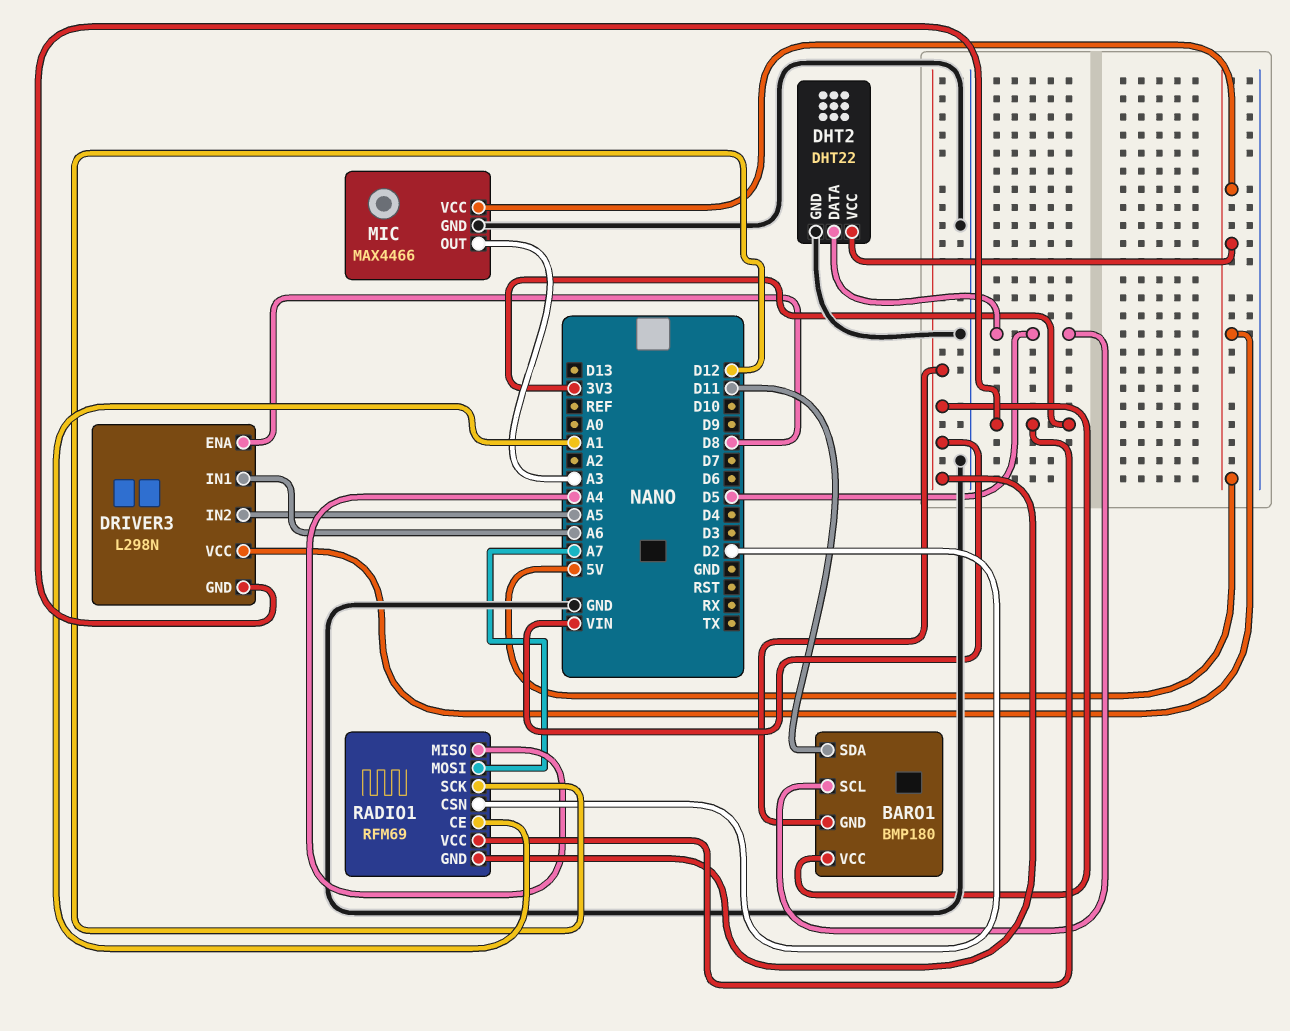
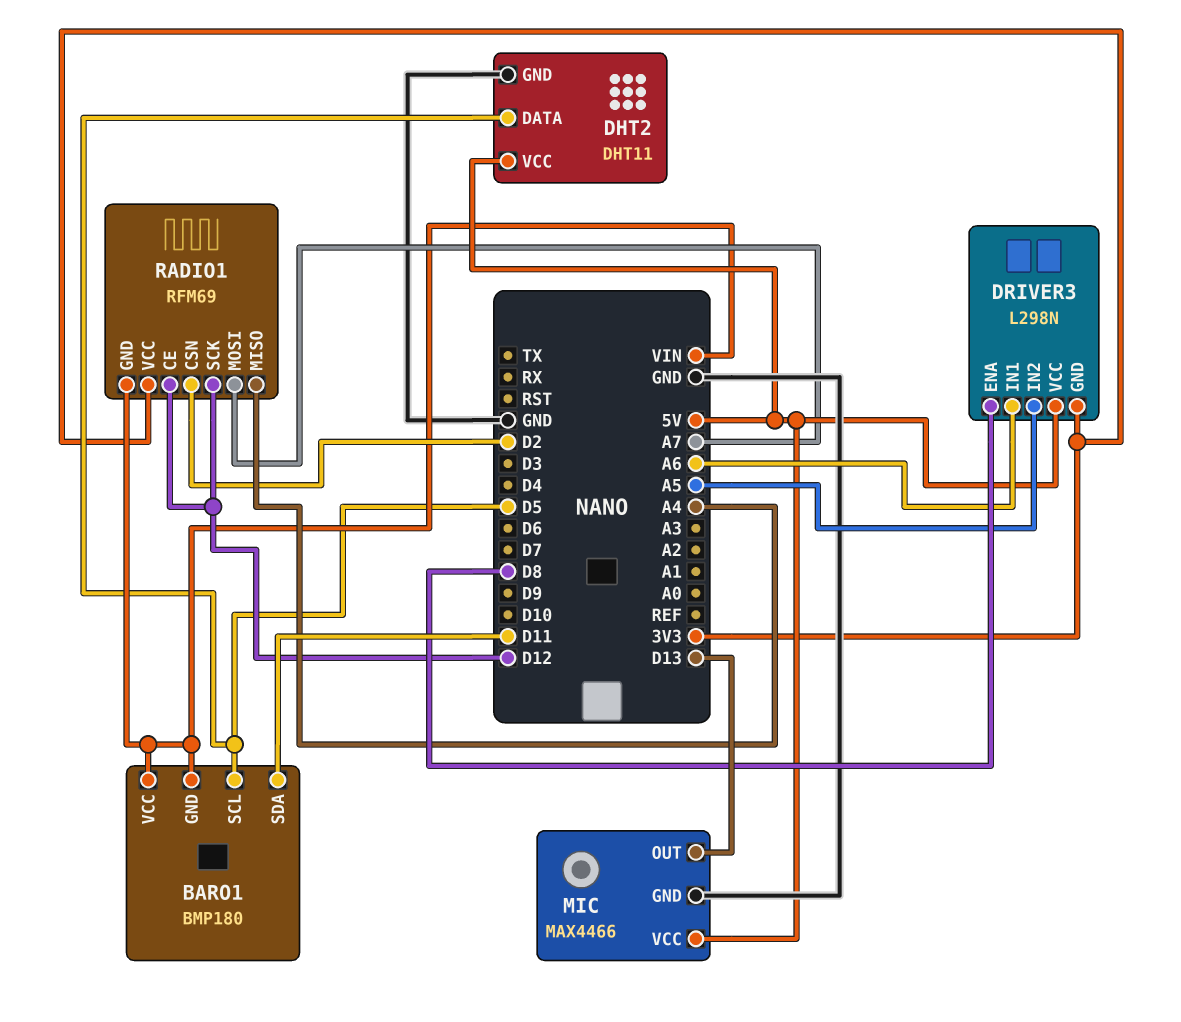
DHT2: DHT22 -> DHT11
MIC pin OUT: A3 -> D13
RADIO1 pin CE: A1 -> D12

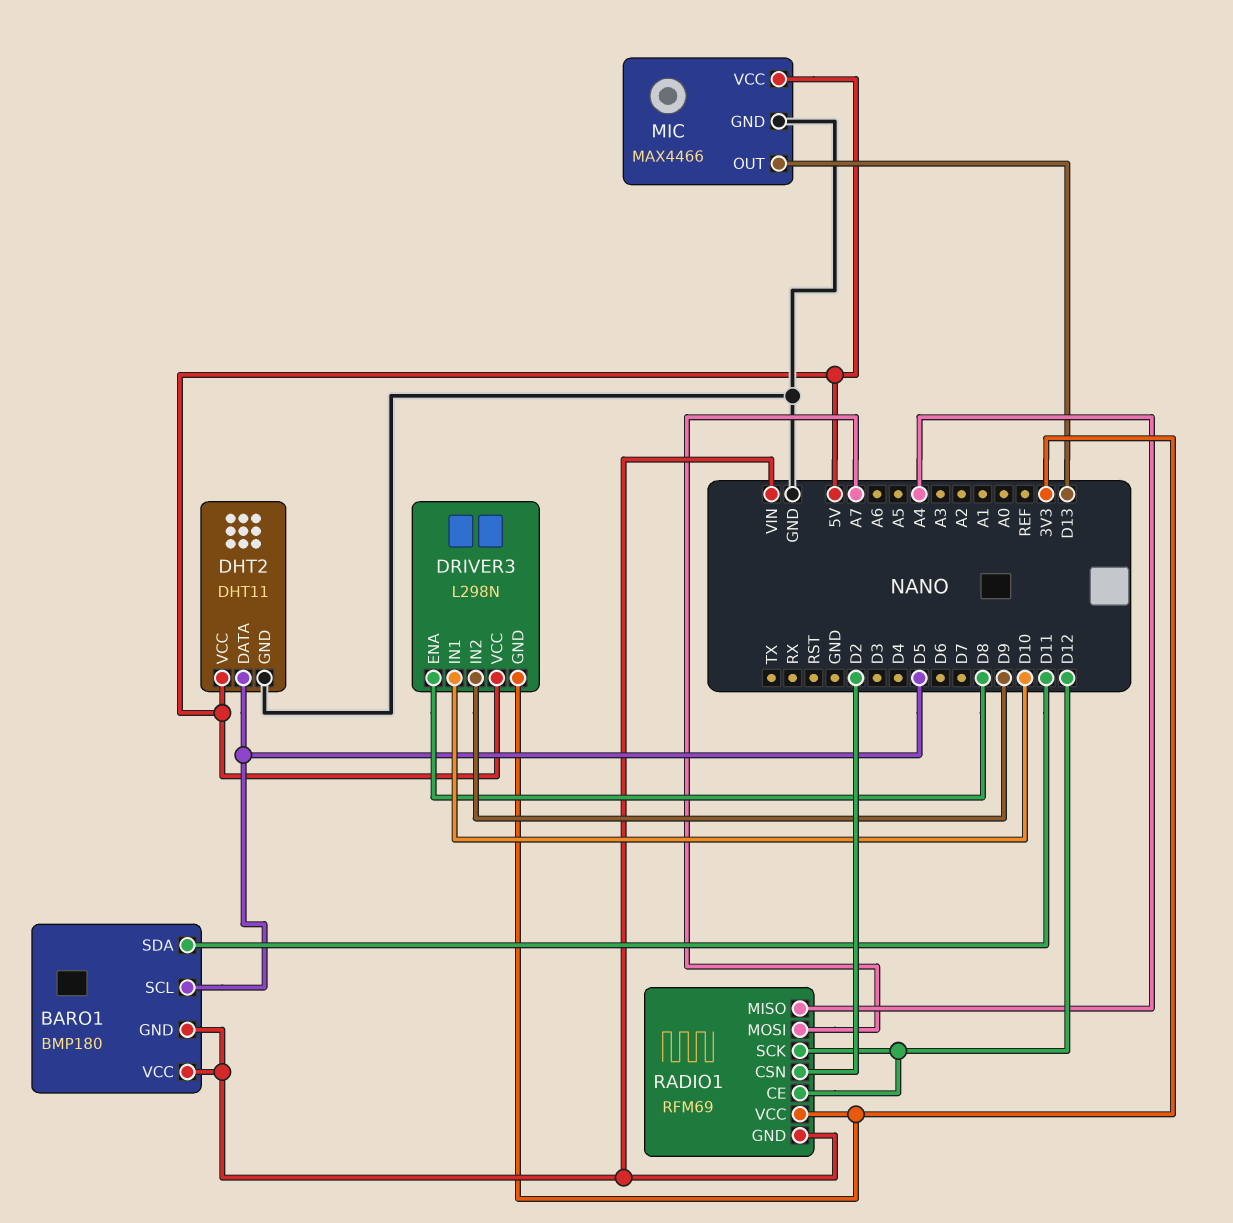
DRIVER3 pin IN1: A6 -> D10
DRIVER3 pin IN2: A5 -> D9

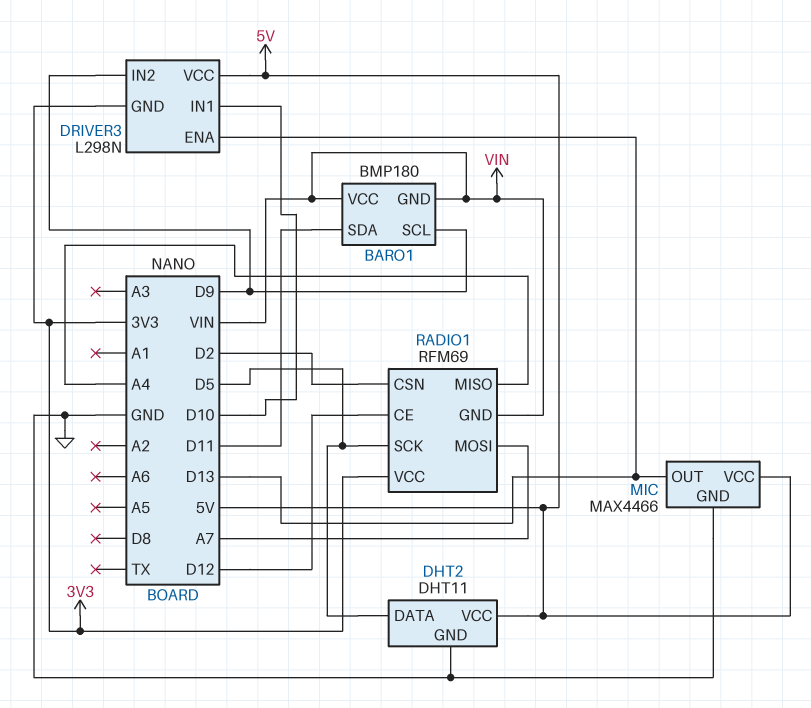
BARO1 pin SCL: D5 -> D9
DRIVER3 pin ENA: D8 -> D13
RADIO1 pin SCK: D12 -> D5

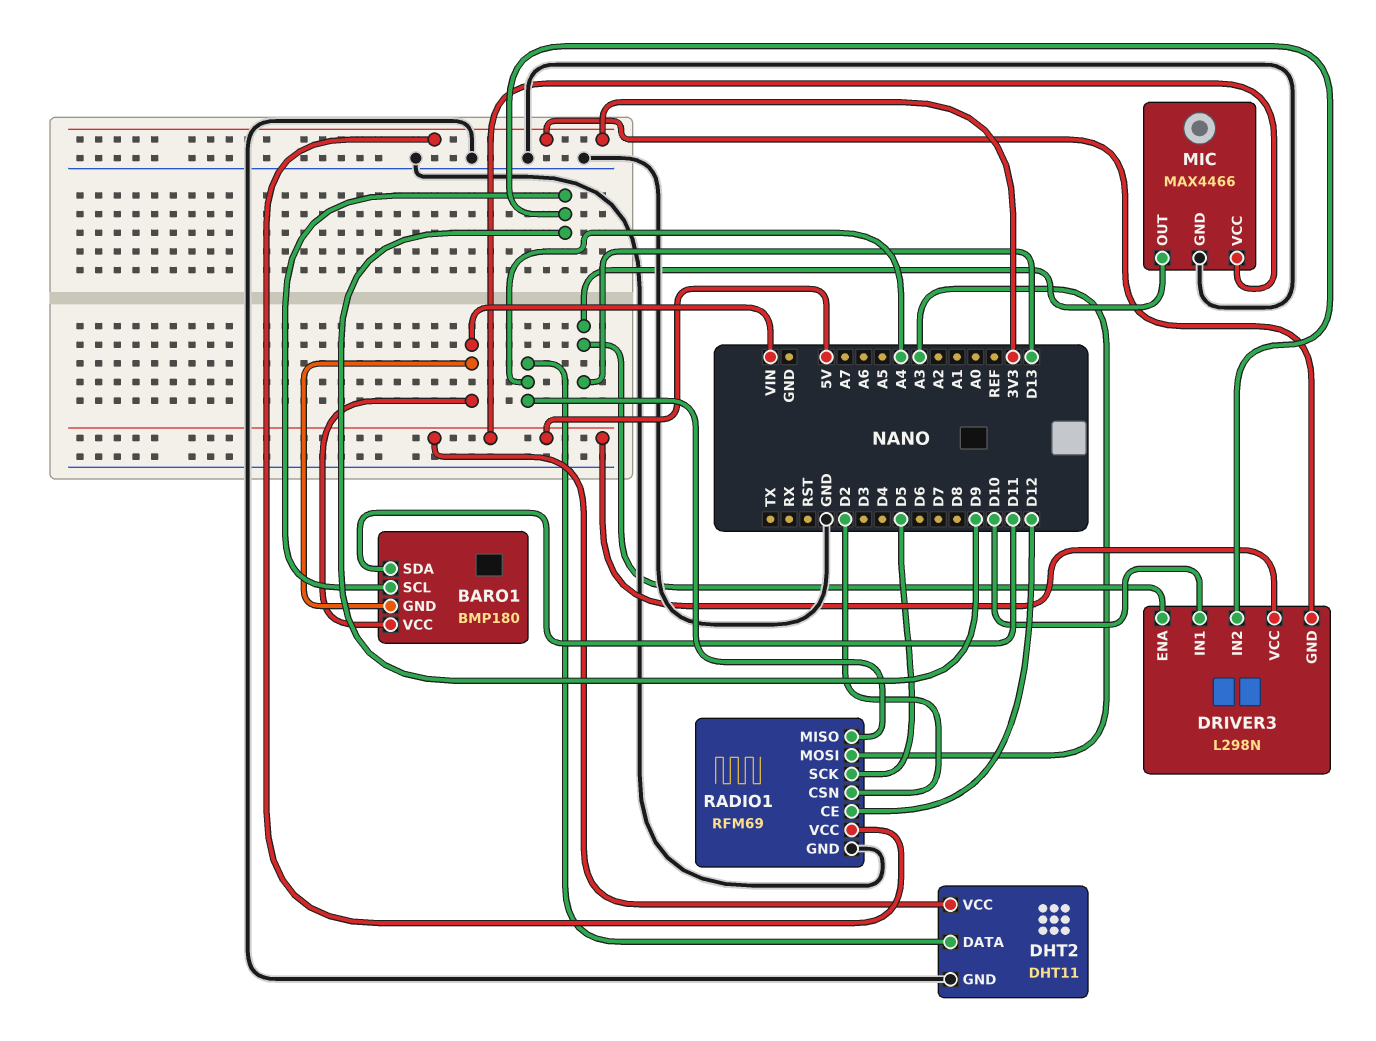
DHT2 pin DATA: D5 -> A4
RADIO1 pin GND: VIN -> GND
RADIO1 pin MOSI: A7 -> A3

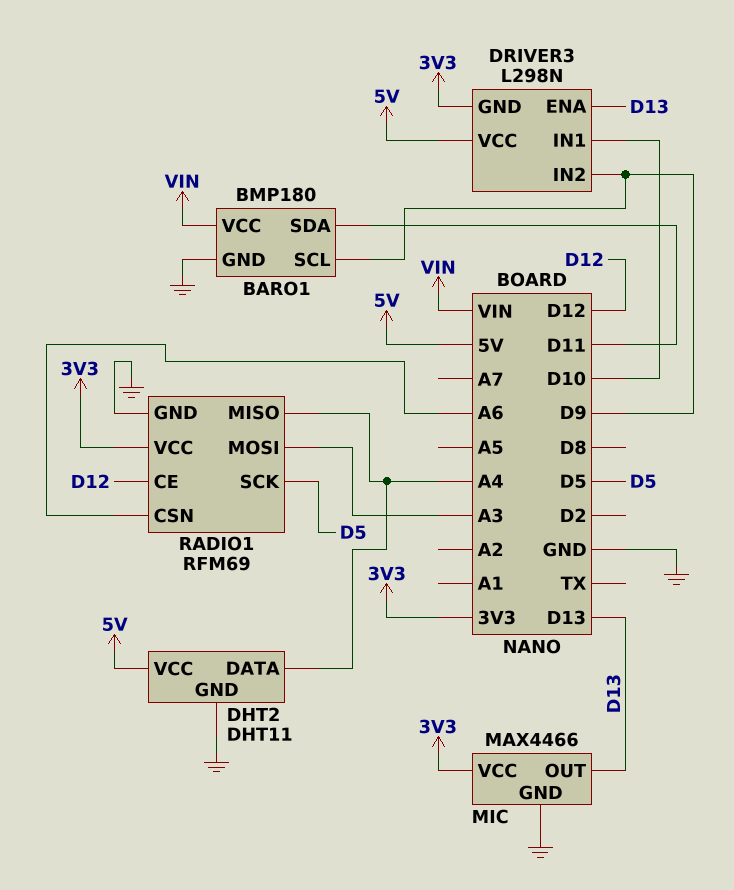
BARO1 pin GND: VIN -> GND
MIC pin VCC: 5V -> 3V3
RADIO1 pin CSN: D2 -> A6

